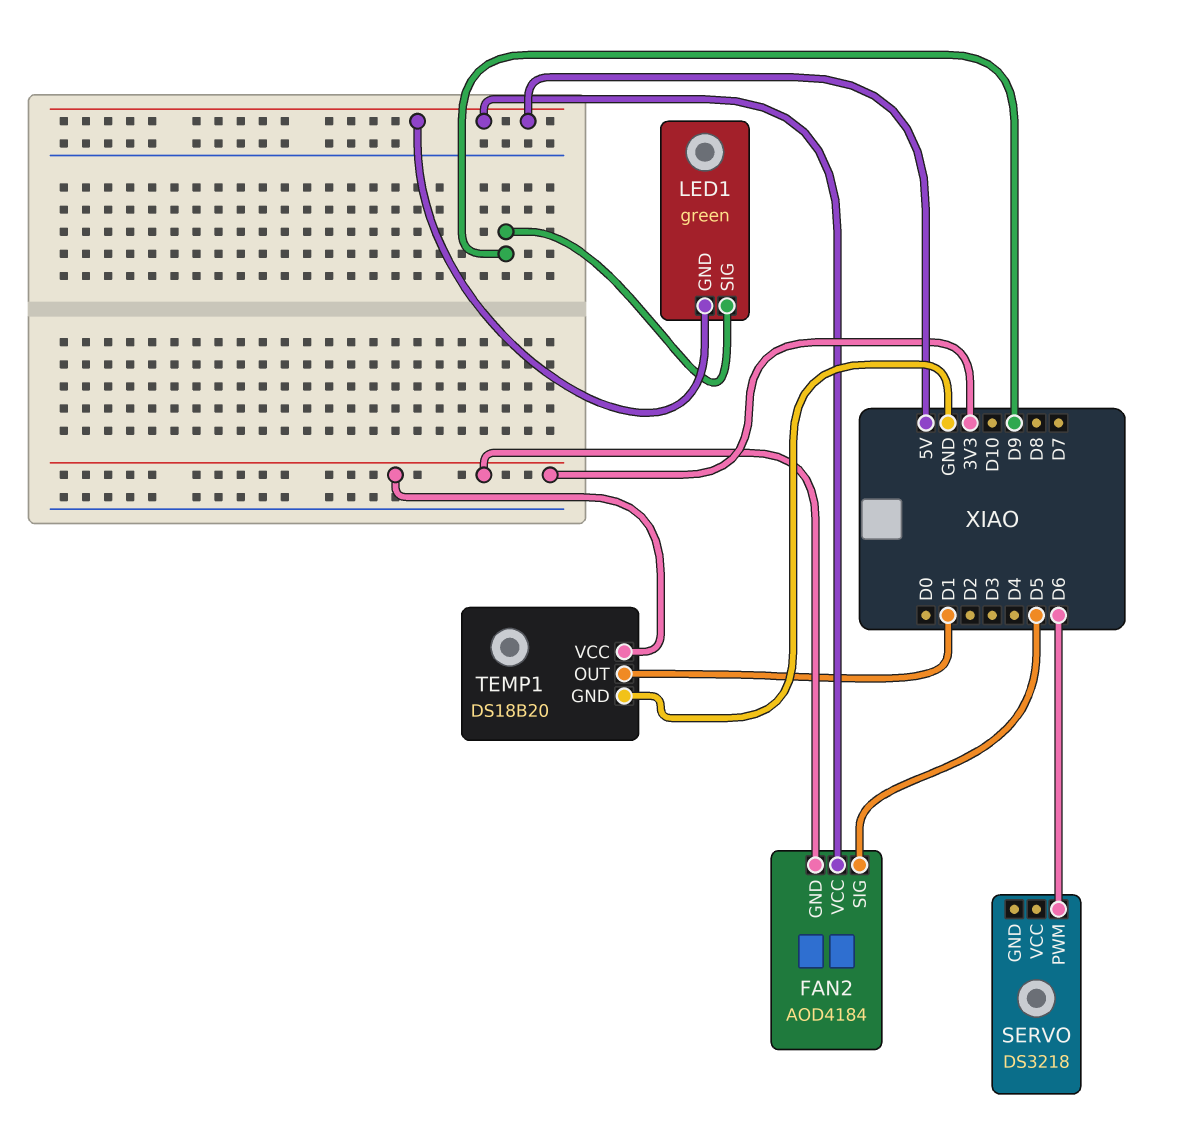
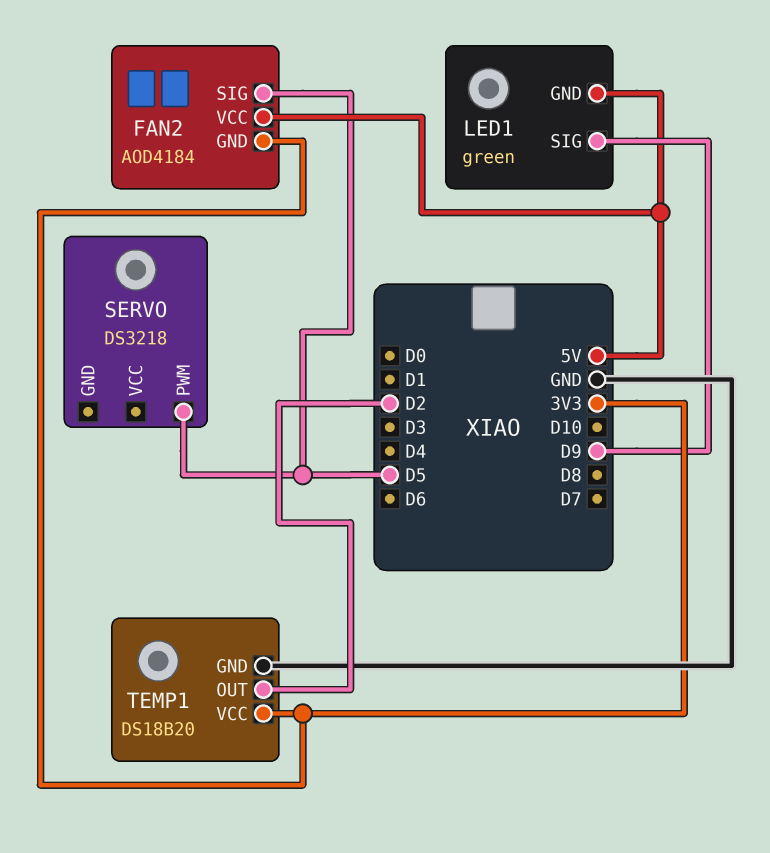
SERVO pin PWM: D6 -> D5
TEMP1 pin OUT: D1 -> D2

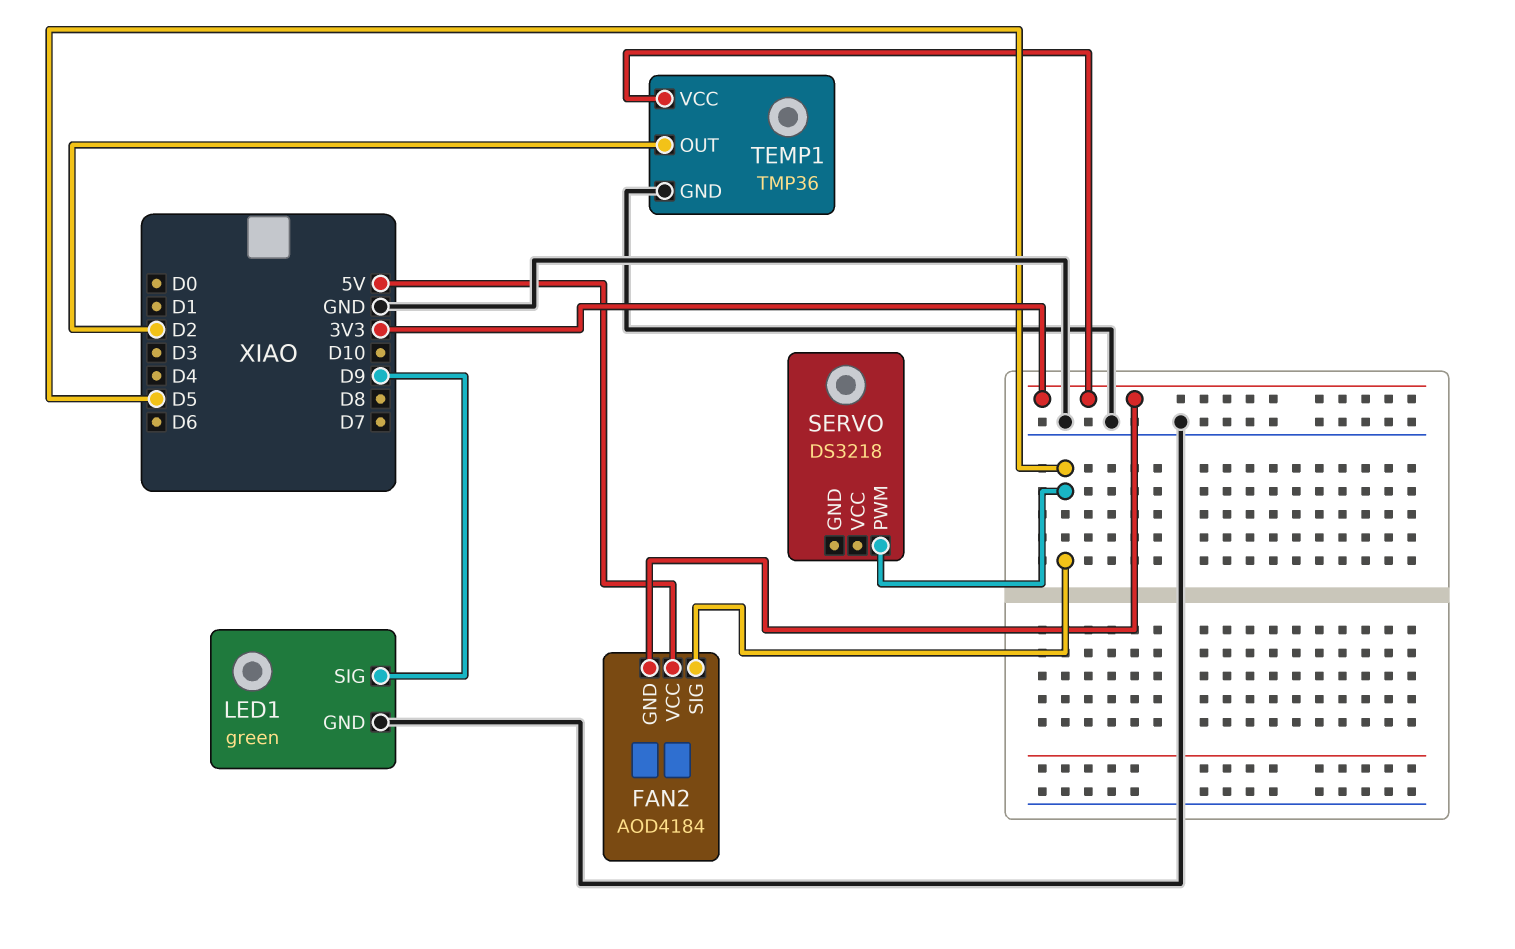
LED1 pin GND: 5V -> GND
TEMP1: DS18B20 -> TMP36

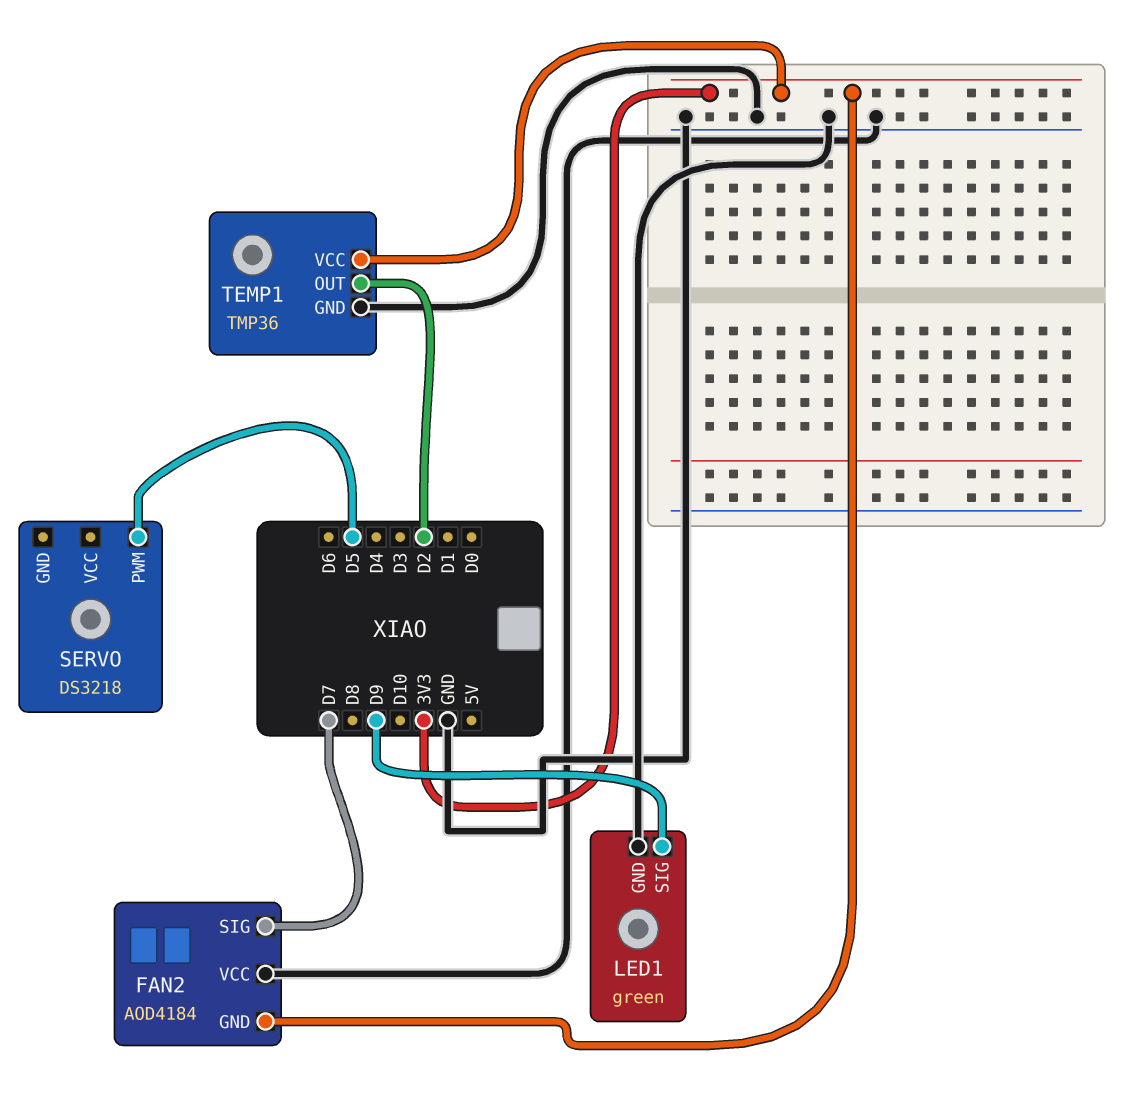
FAN2 pin SIG: D5 -> D7
FAN2 pin VCC: 5V -> GND

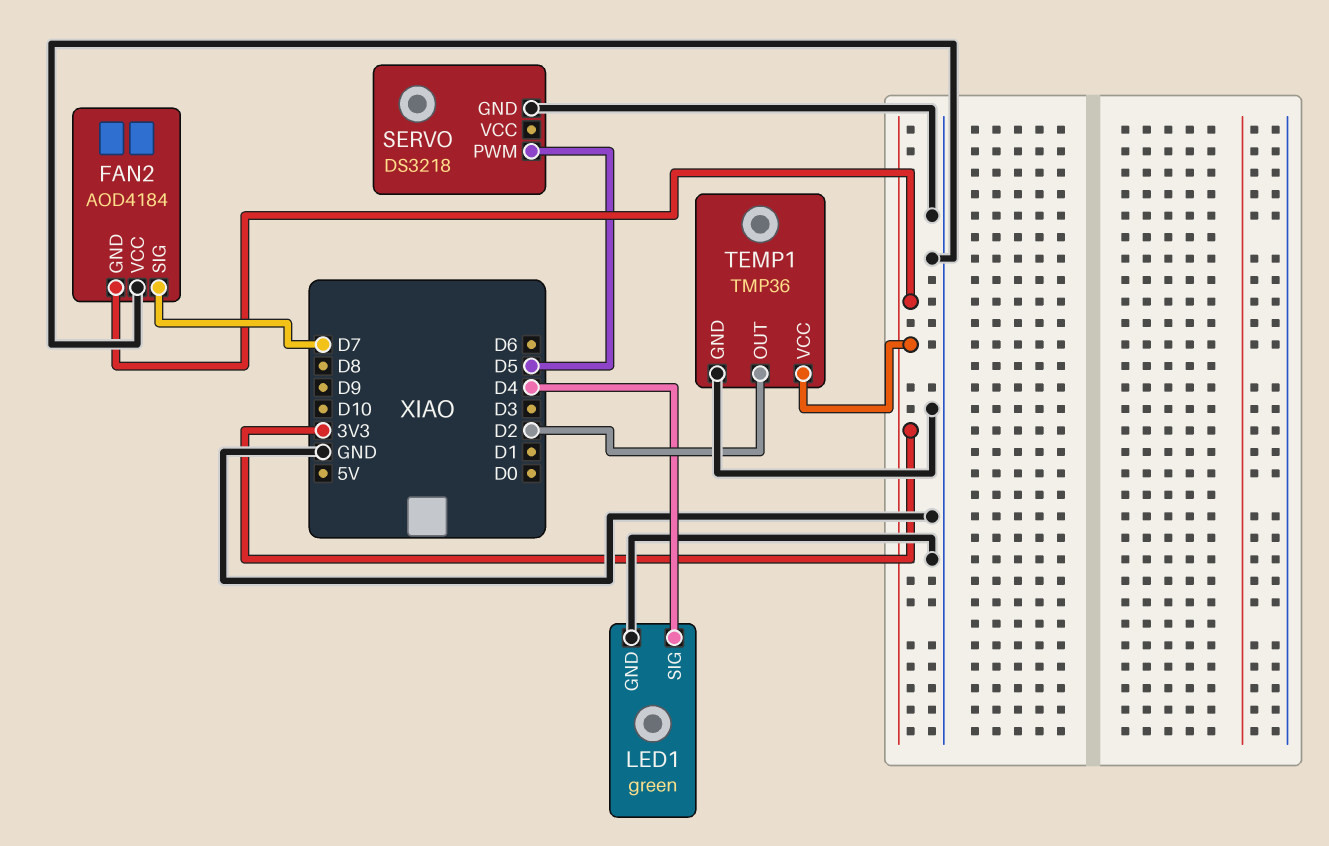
LED1 pin SIG: D9 -> D4
SERVO pin GND: none -> GND

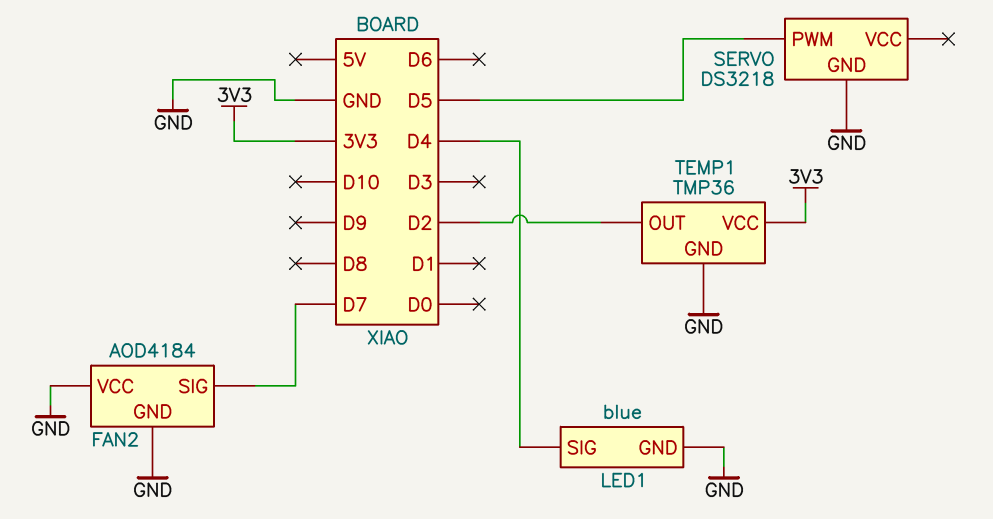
FAN2 pin GND: 3V3 -> GND
LED1: green -> blue

